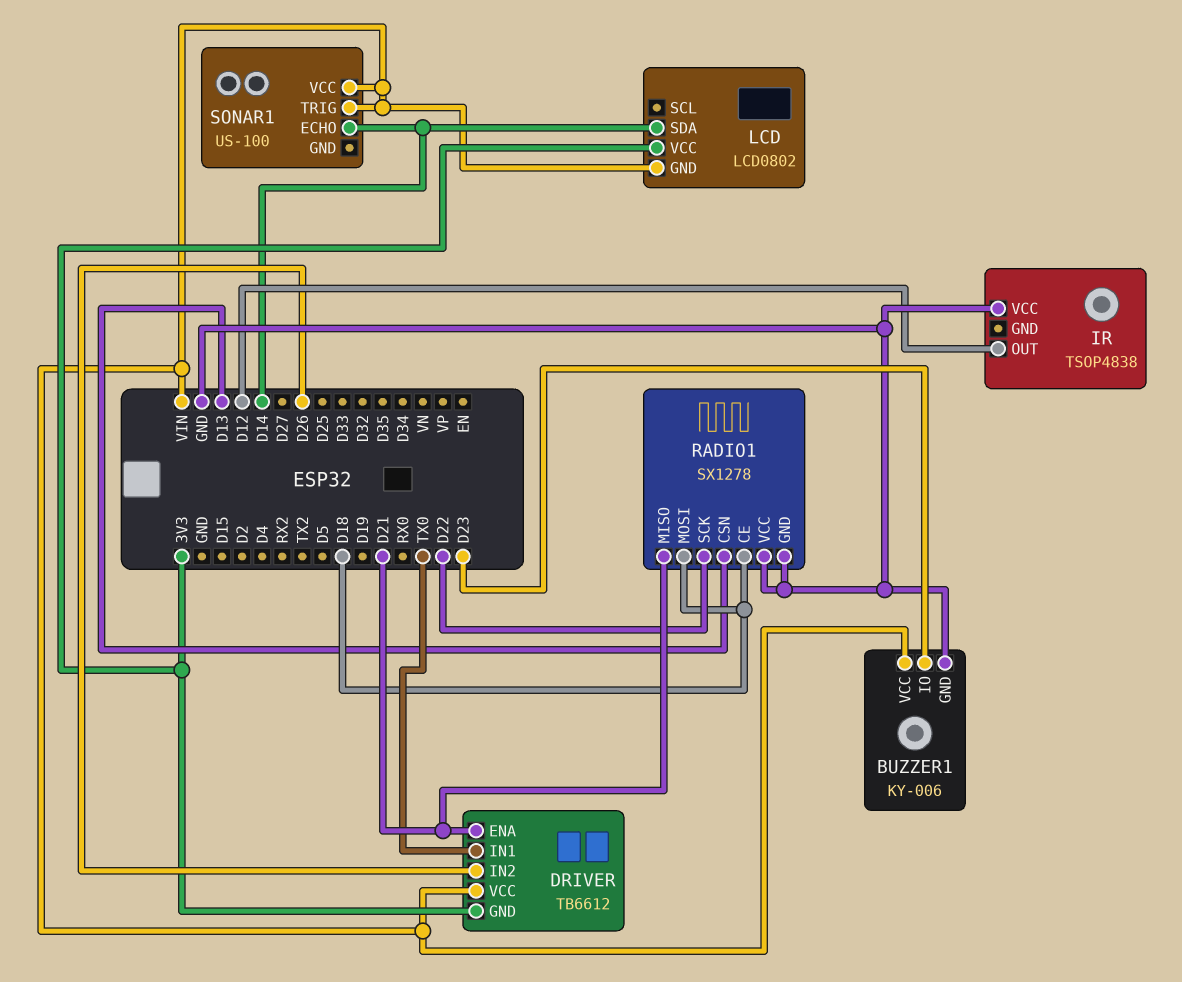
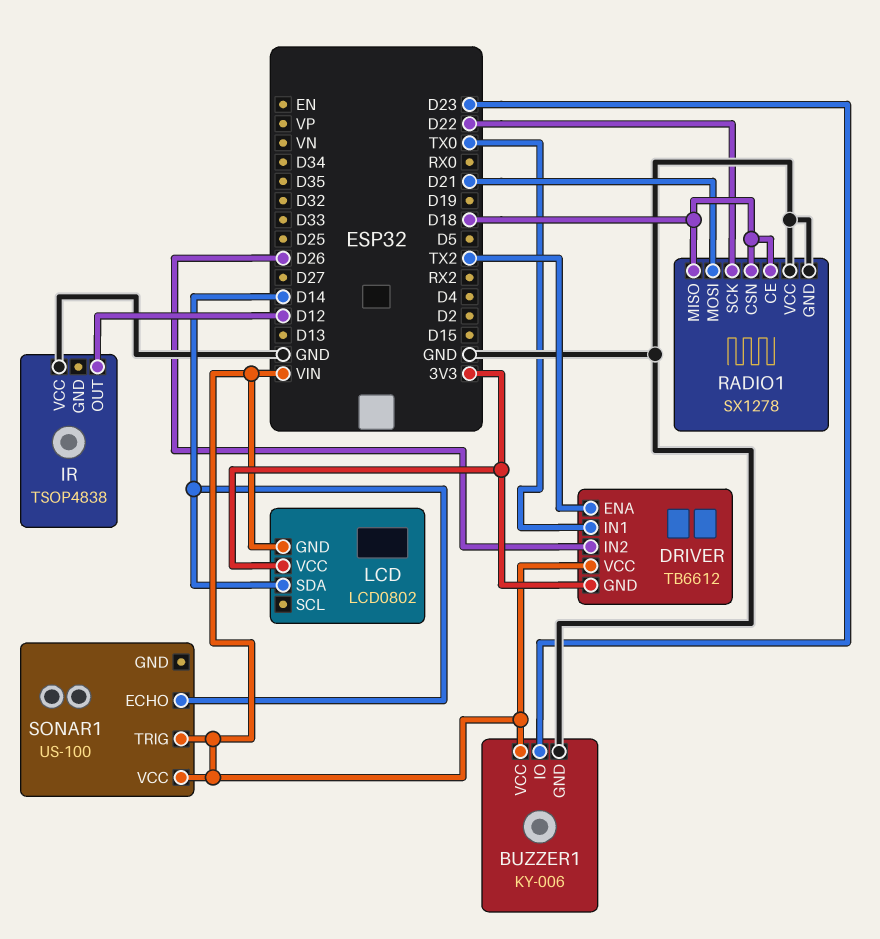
DRIVER pin ENA: D21 -> TX2
RADIO1 pin CSN: D13 -> D18
RADIO1 pin MISO: D21 -> D18
RADIO1 pin MOSI: D18 -> D21

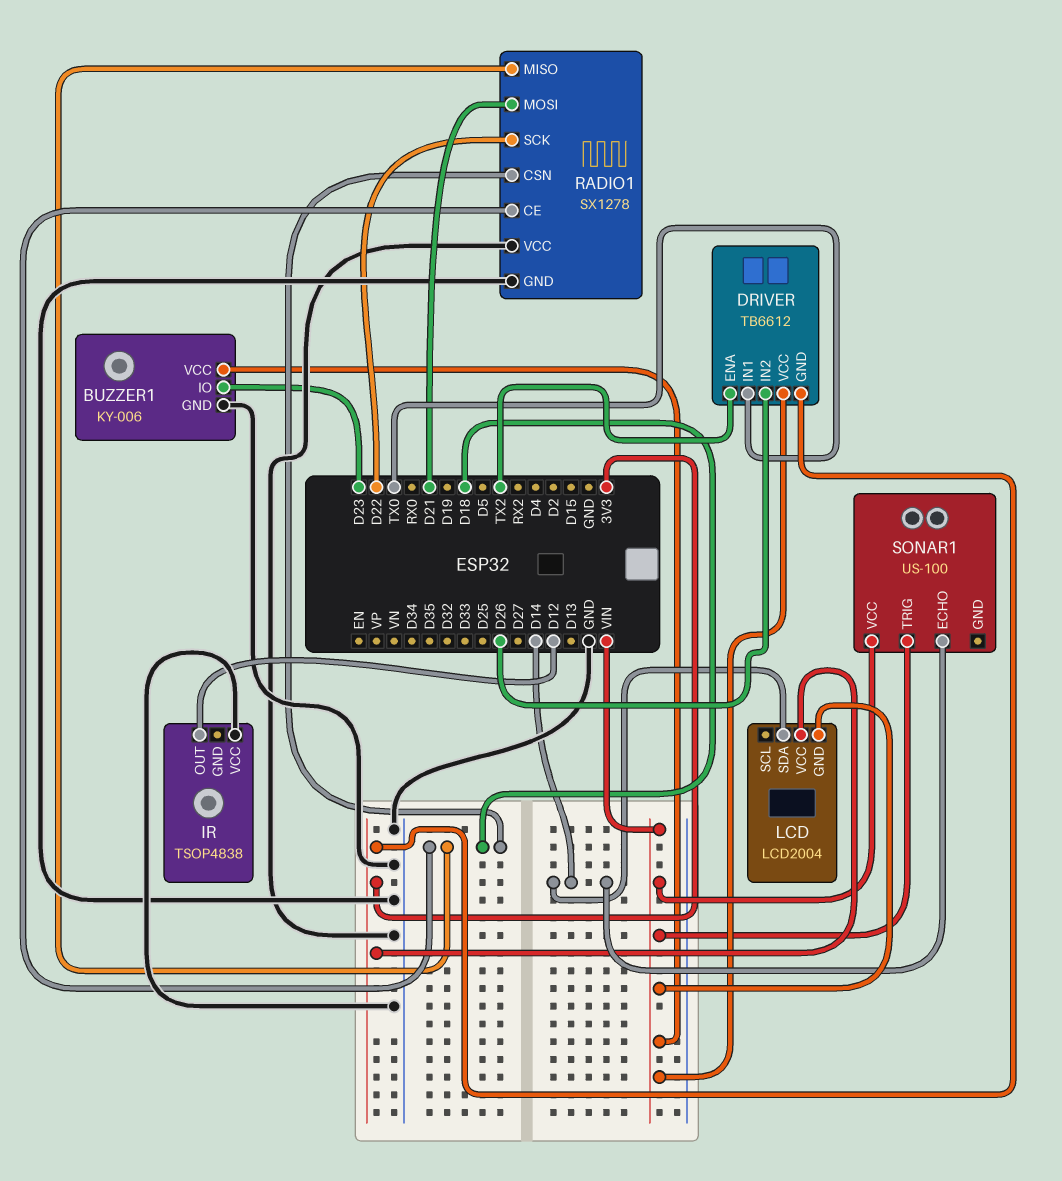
LCD: LCD0802 -> LCD2004

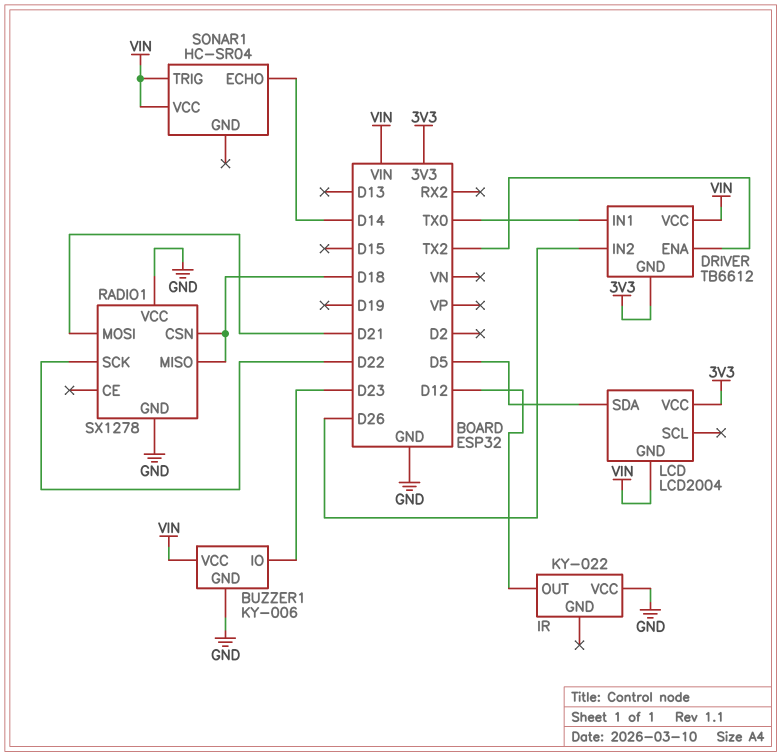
IR: TSOP4838 -> KY-022
LCD pin SDA: D14 -> D5
RADIO1 pin CE: D18 -> none
SONAR1: US-100 -> HC-SR04

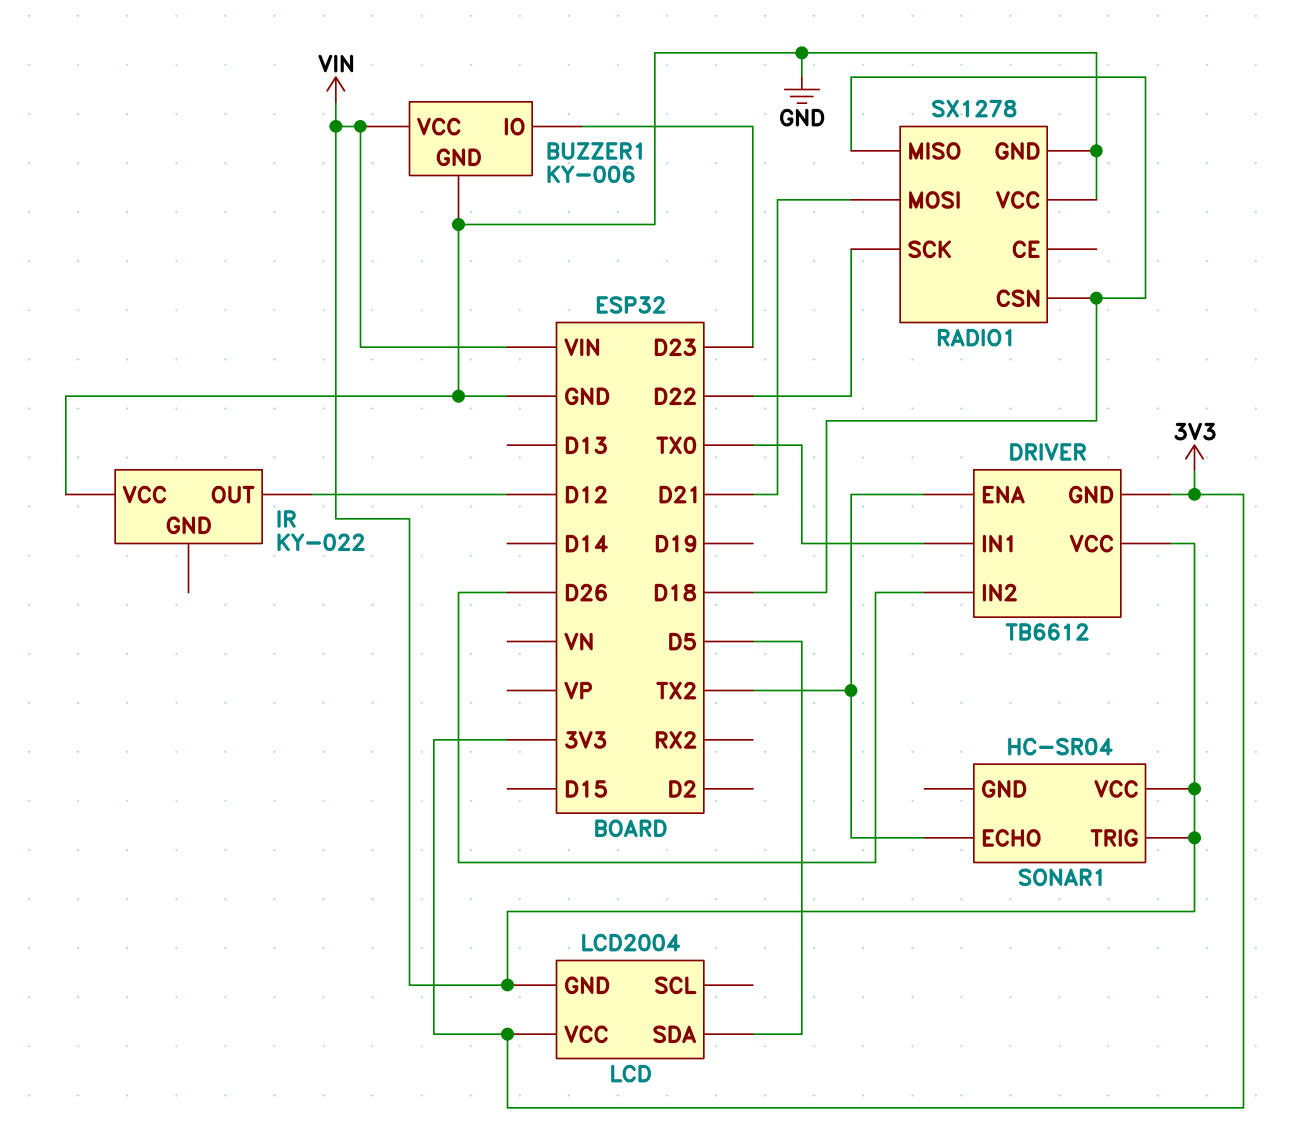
SONAR1 pin ECHO: D14 -> TX2

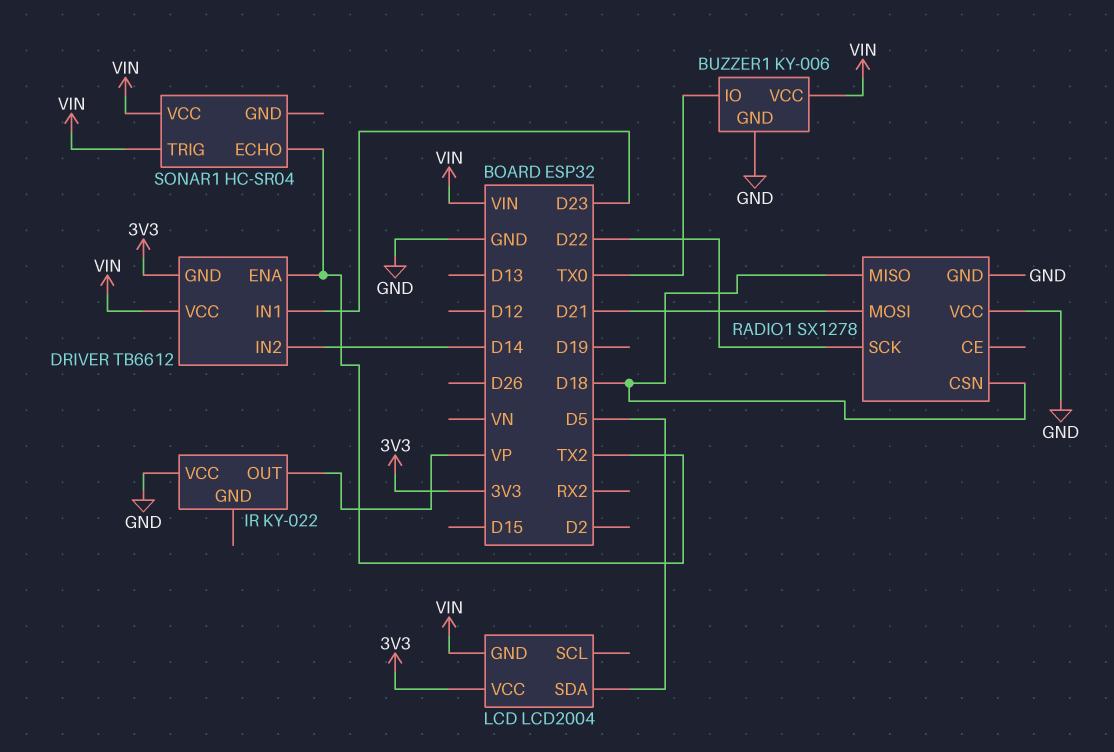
BUZZER1 pin IO: D23 -> TX0
DRIVER pin IN1: TX0 -> D23
DRIVER pin IN2: D26 -> D14
IR pin OUT: D12 -> VP

